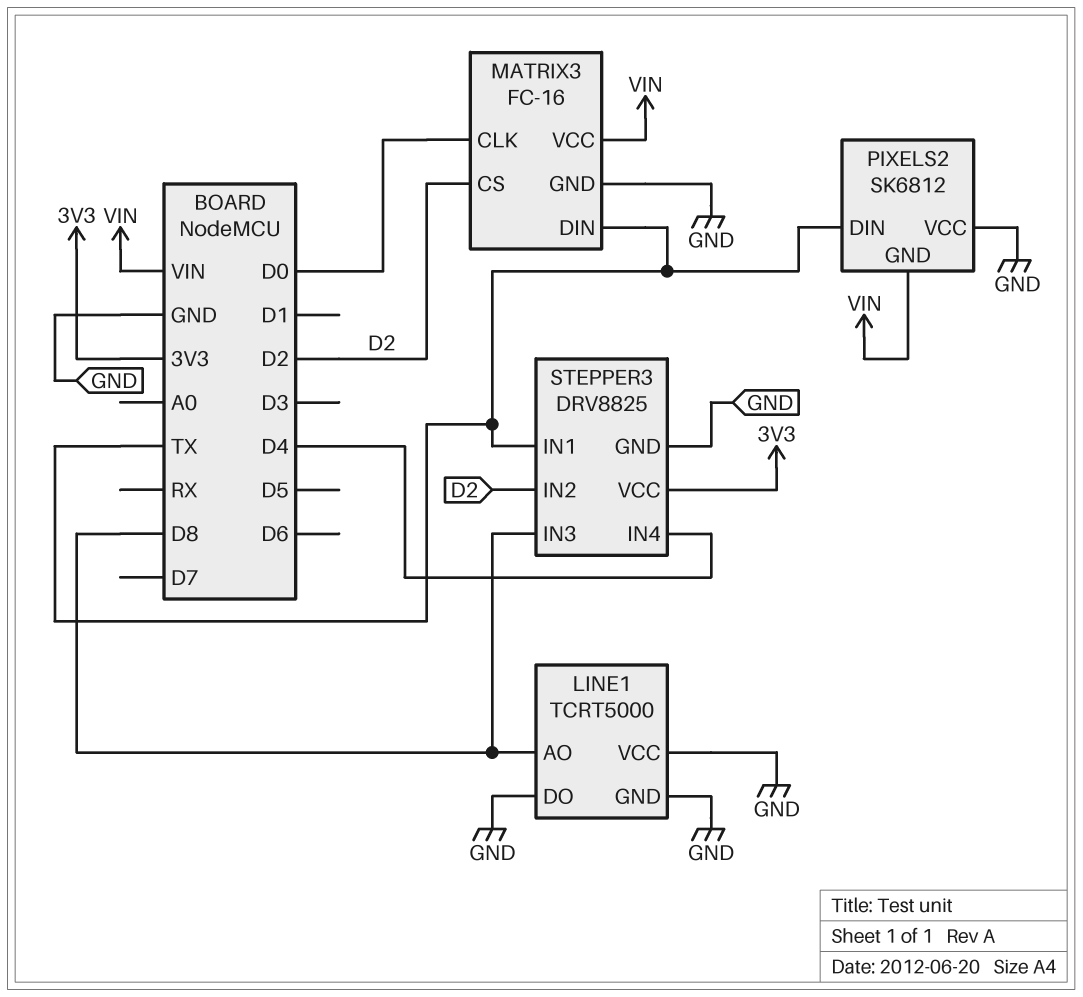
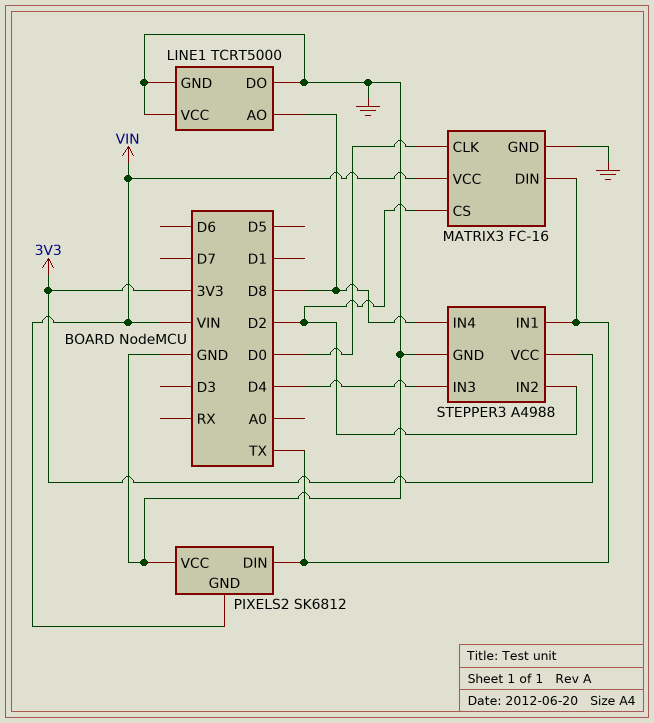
STEPPER3: DRV8825 -> A4988
STEPPER3 pin IN3: D8 -> D4
STEPPER3 pin IN4: D4 -> D8

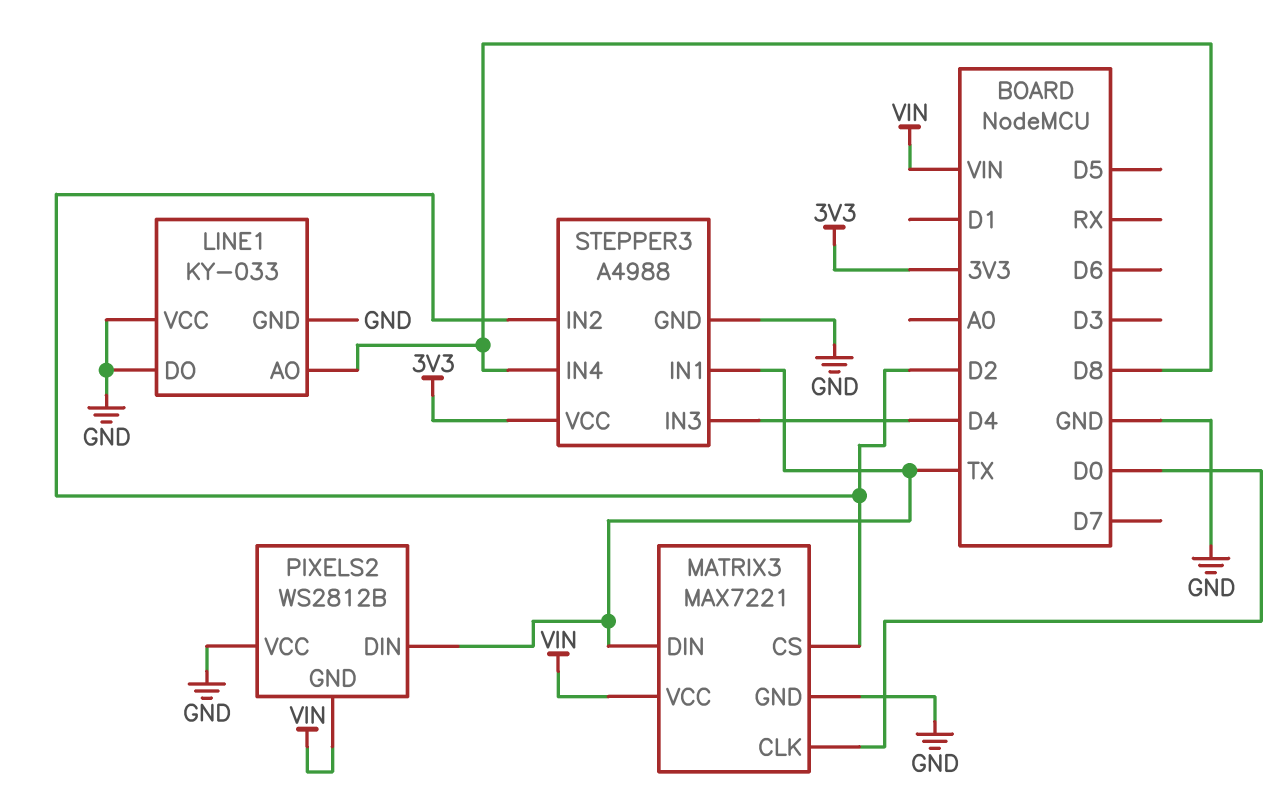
LINE1: TCRT5000 -> KY-033
MATRIX3: FC-16 -> MAX7221
PIXELS2: SK6812 -> WS2812B

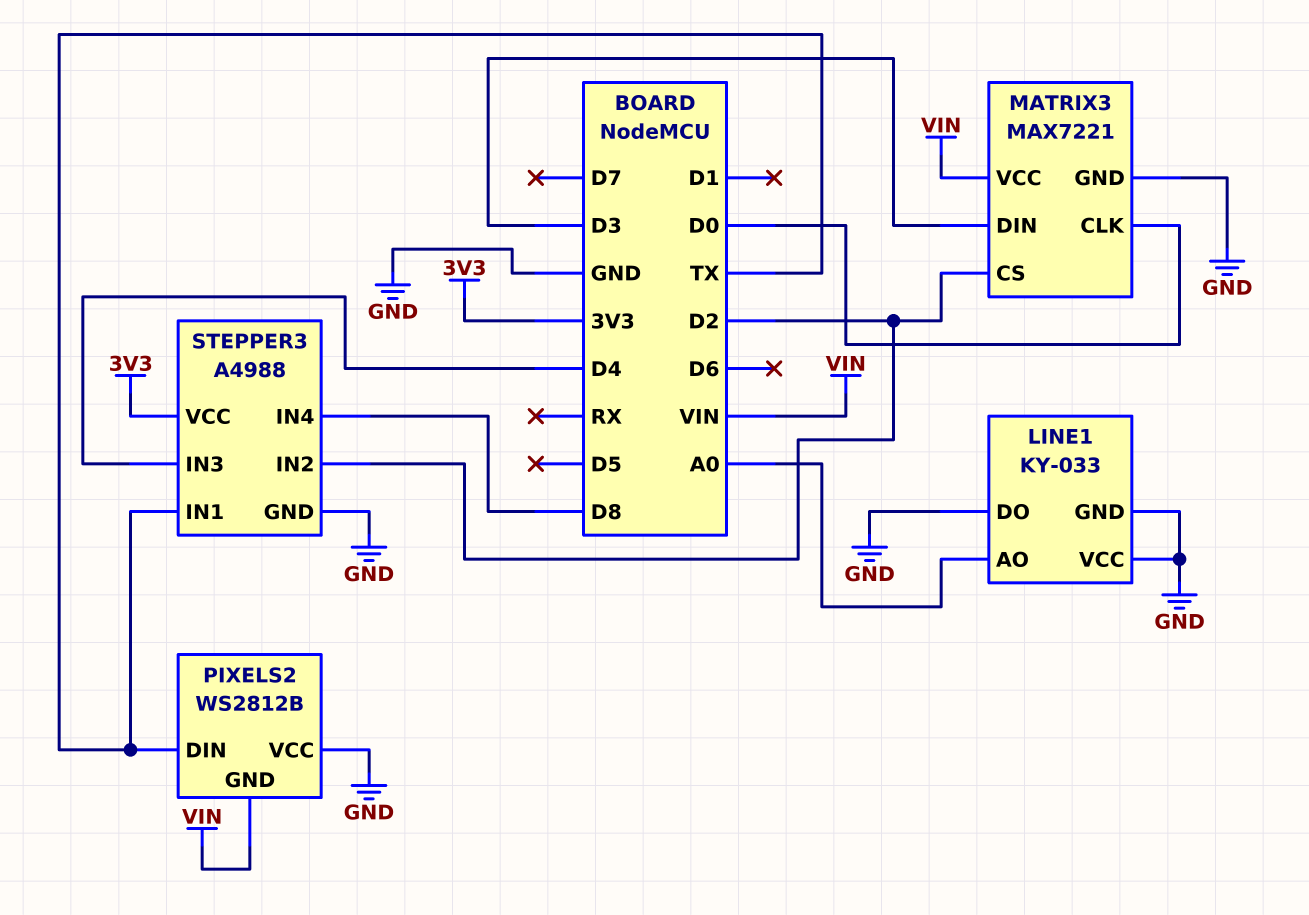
LINE1 pin AO: D8 -> A0
MATRIX3 pin DIN: TX -> D3

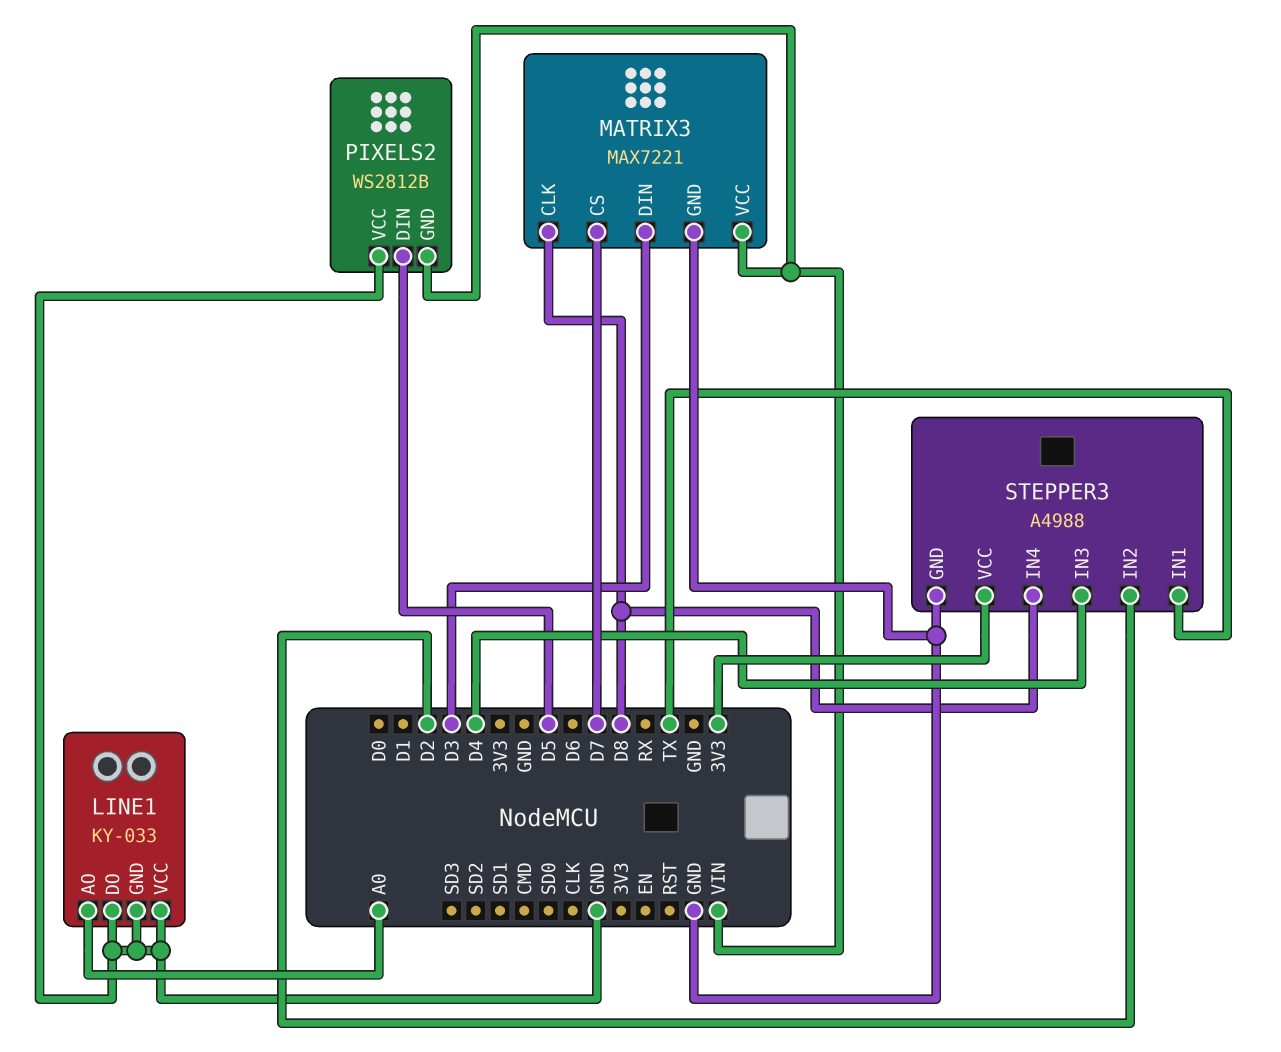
MATRIX3 pin CLK: D0 -> D8
MATRIX3 pin CS: D2 -> D7
PIXELS2 pin DIN: TX -> D5

